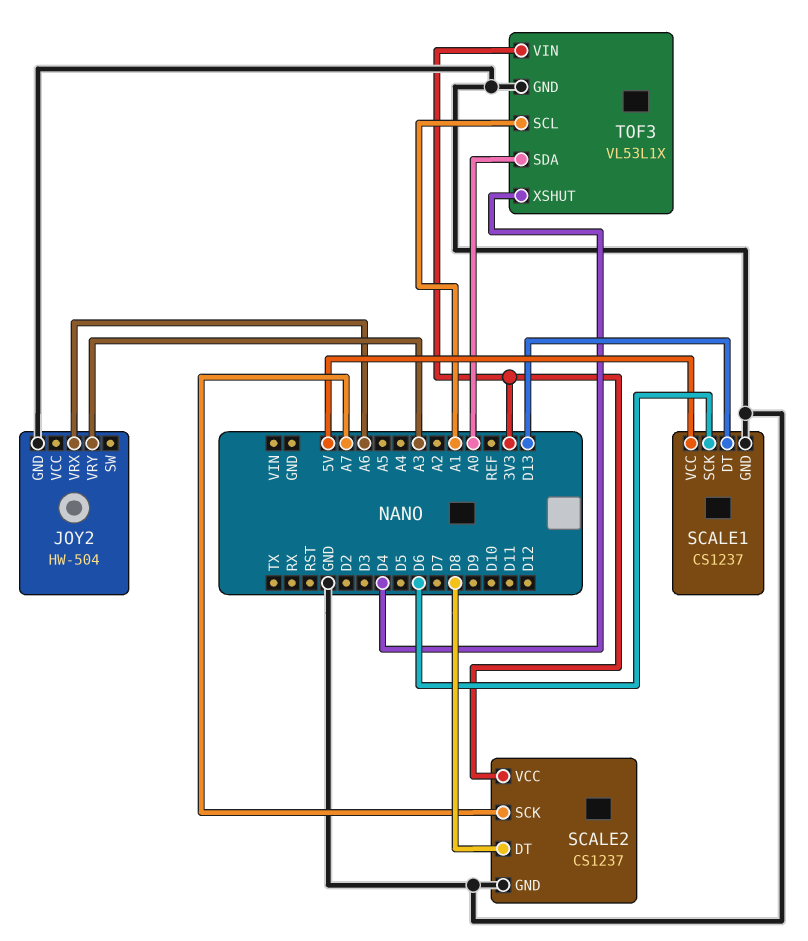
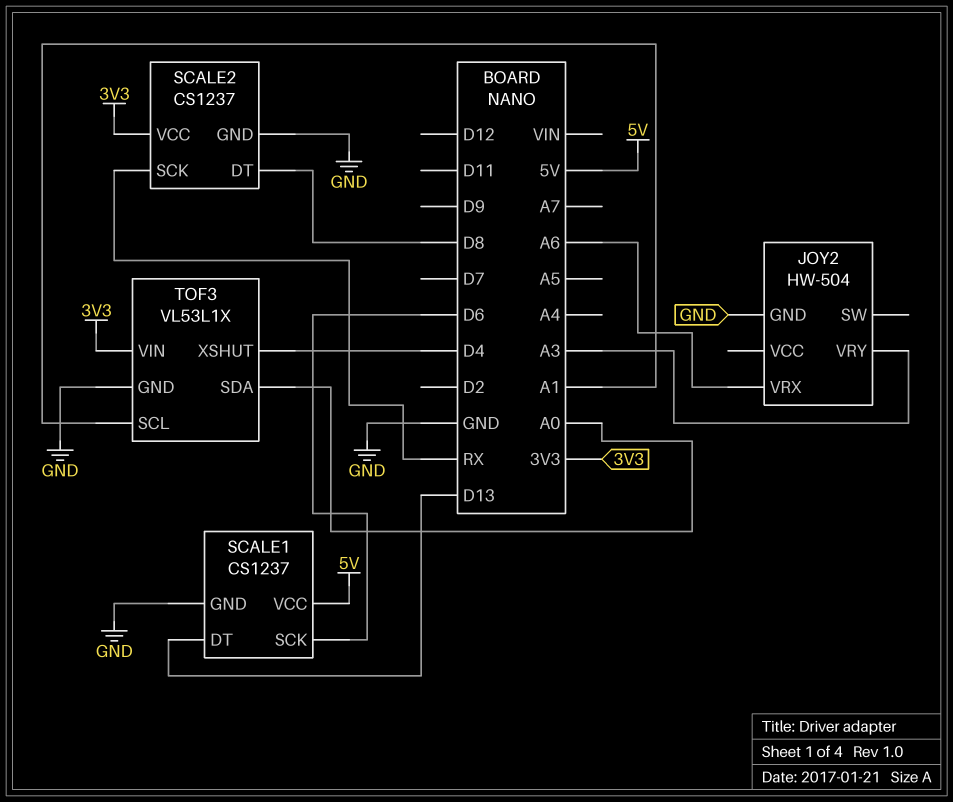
SCALE2 pin SCK: A7 -> RX

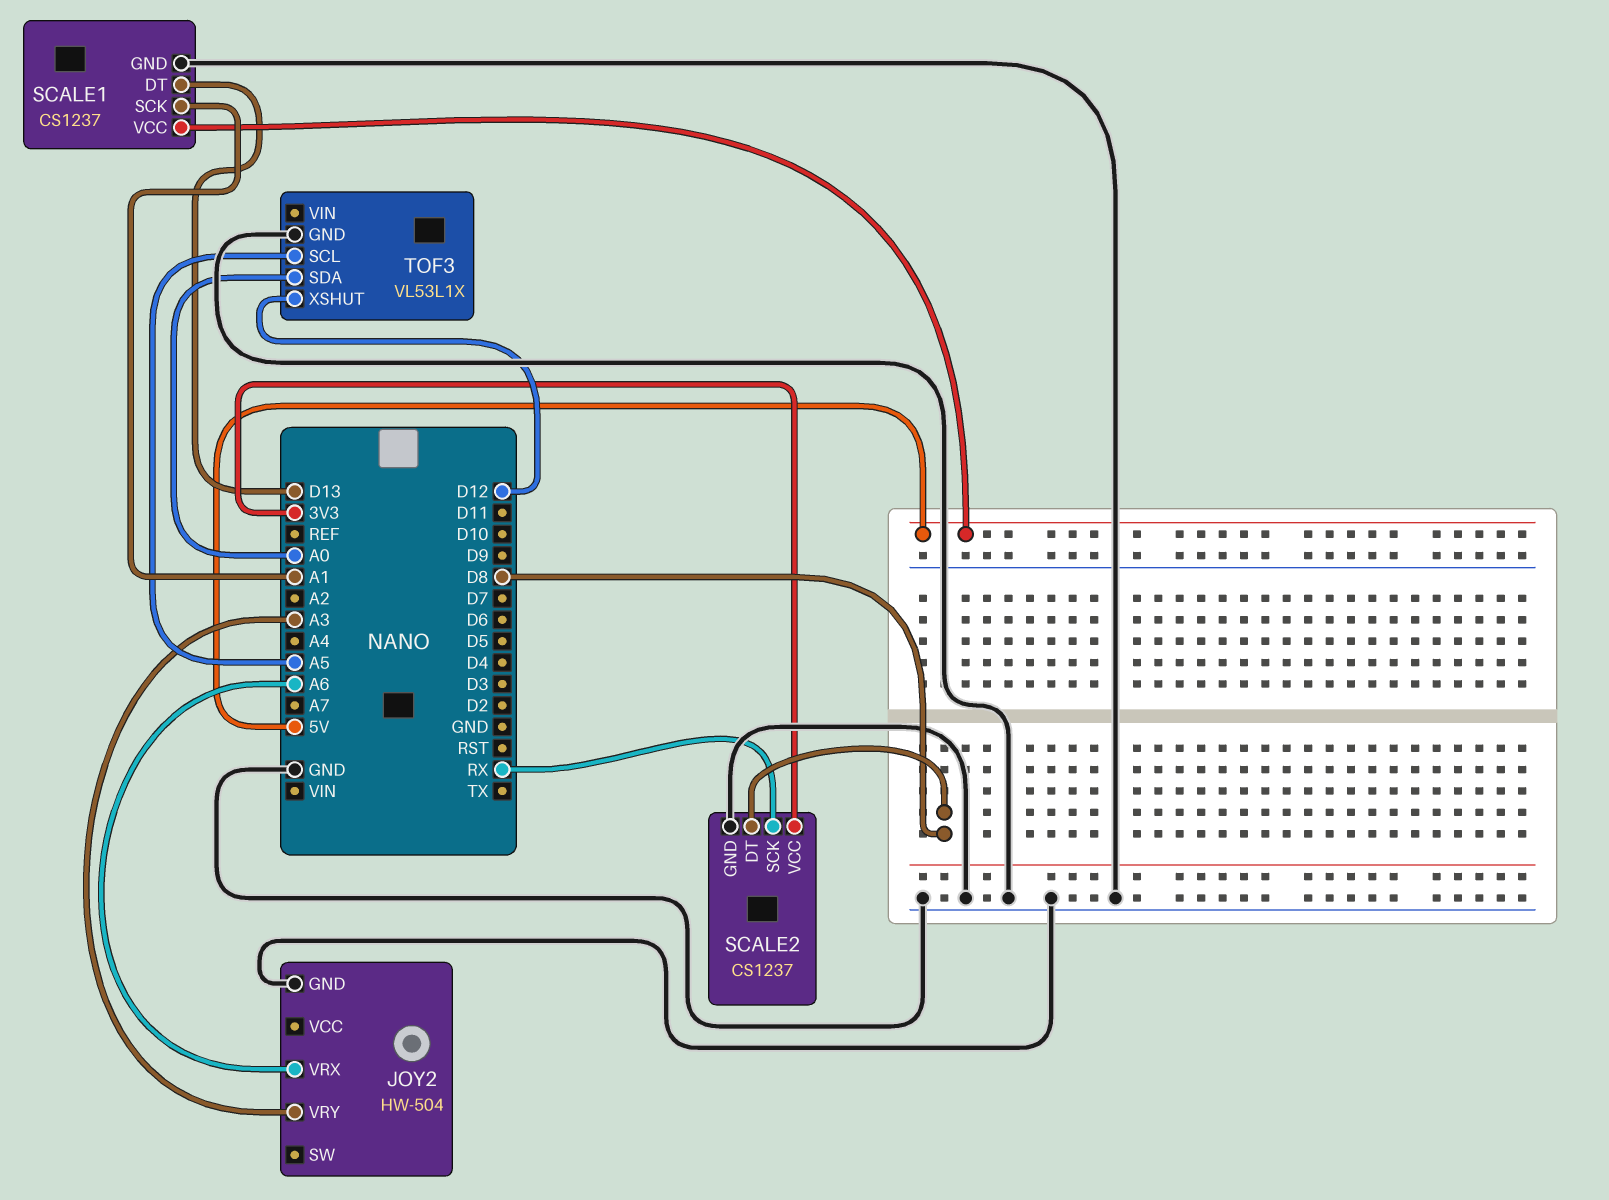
SCALE1 pin SCK: D6 -> A1
TOF3 pin SCL: A1 -> A5
TOF3 pin VIN: 3V3 -> none
TOF3 pin XSHUT: D4 -> D12

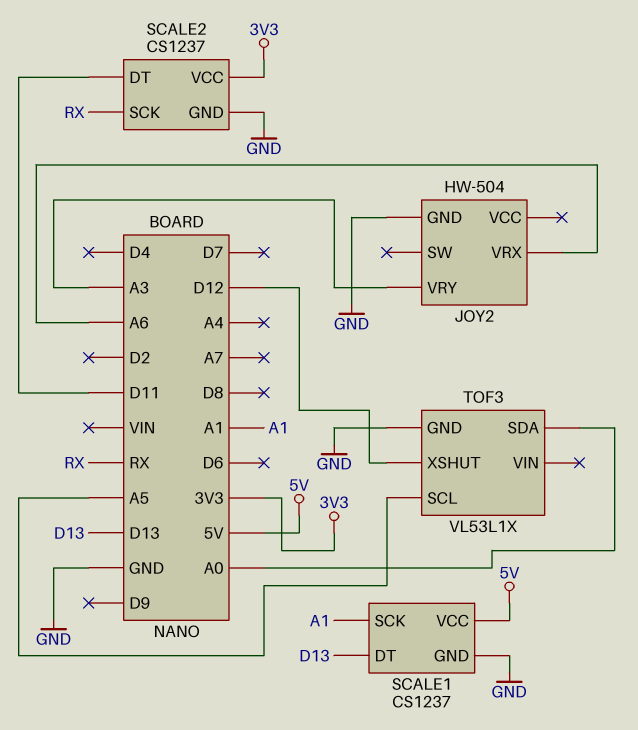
SCALE2 pin DT: D8 -> D11

